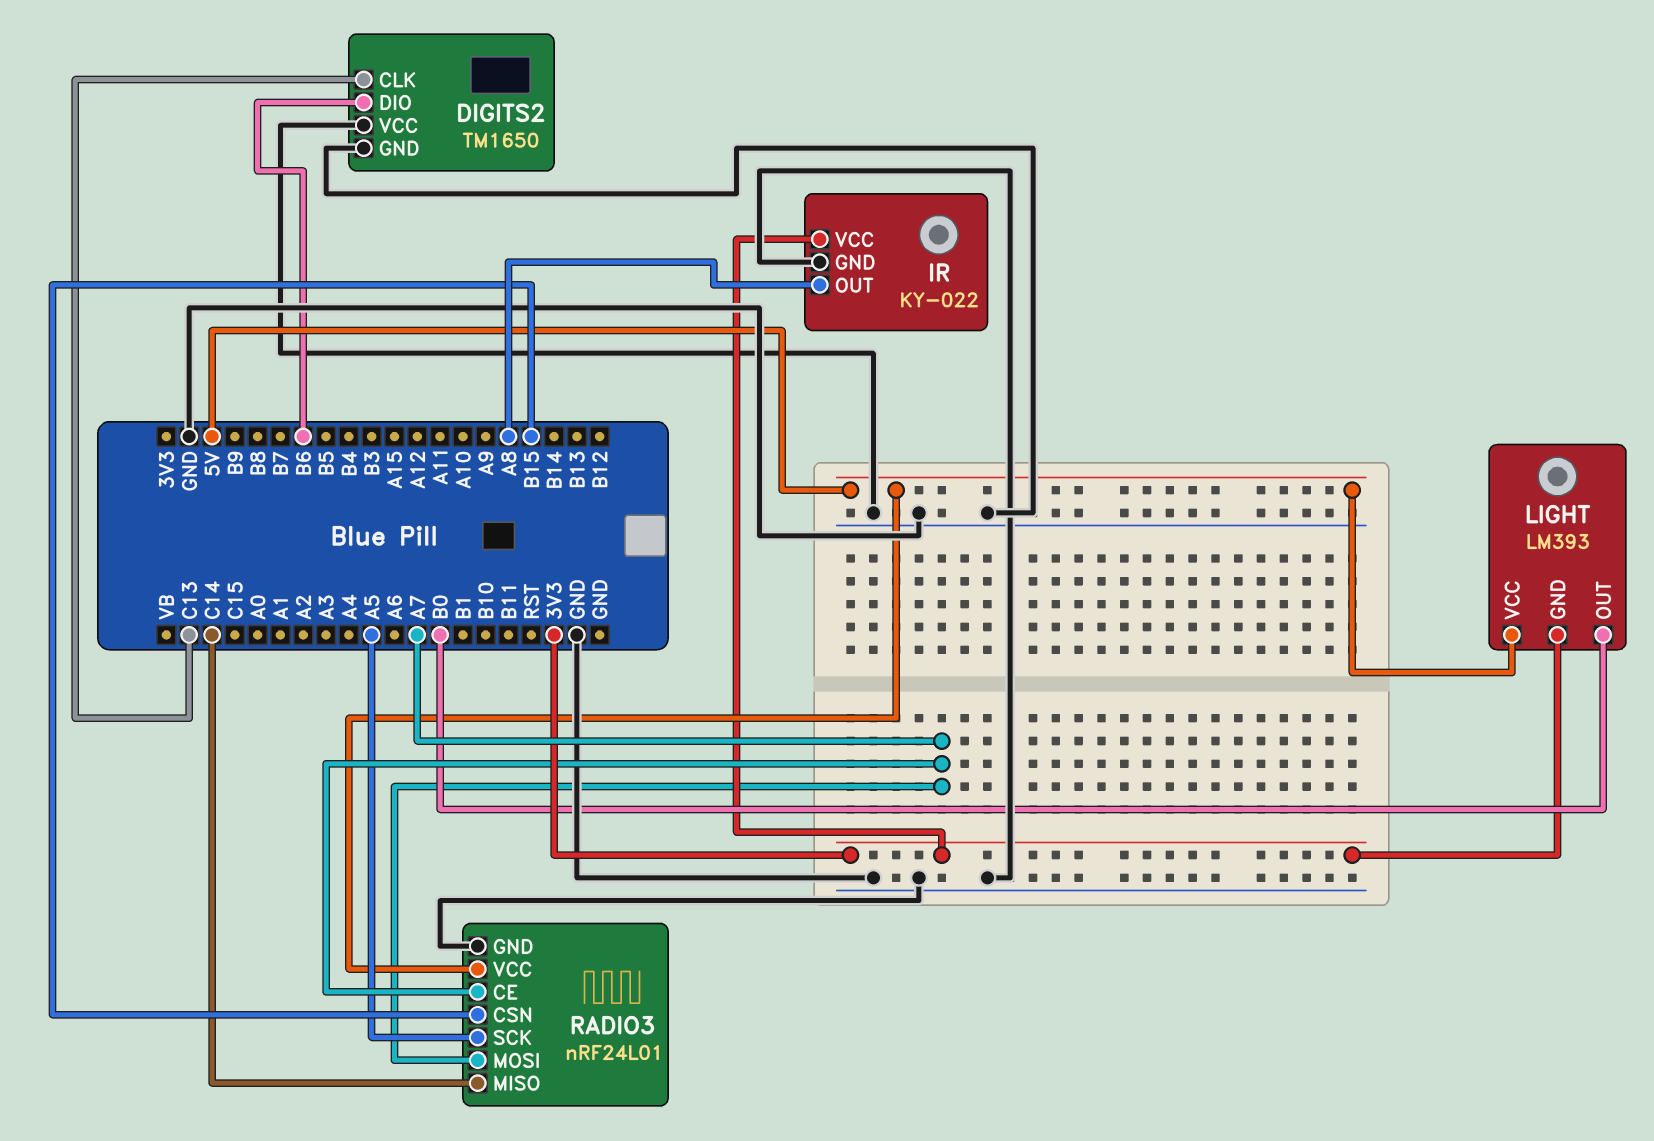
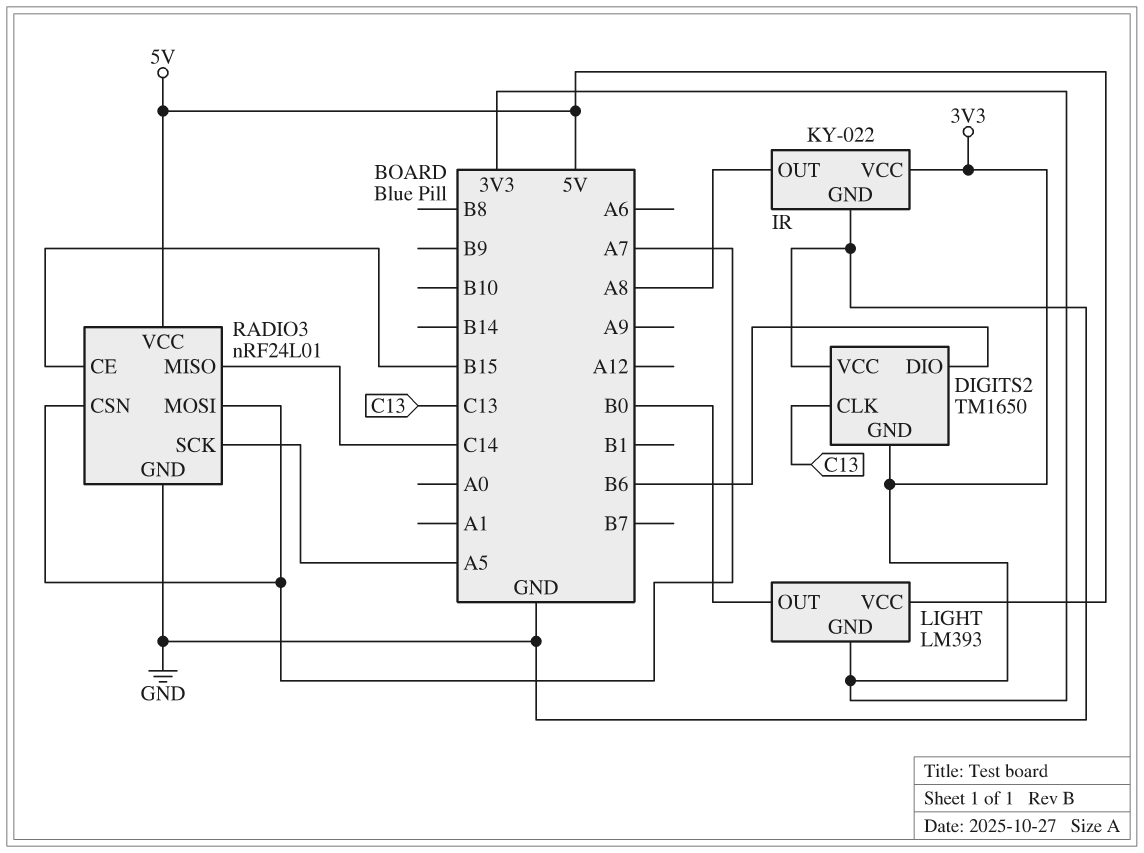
DIGITS2 pin GND: GND -> 3V3
RADIO3 pin CE: A7 -> B15
RADIO3 pin CSN: B15 -> A7

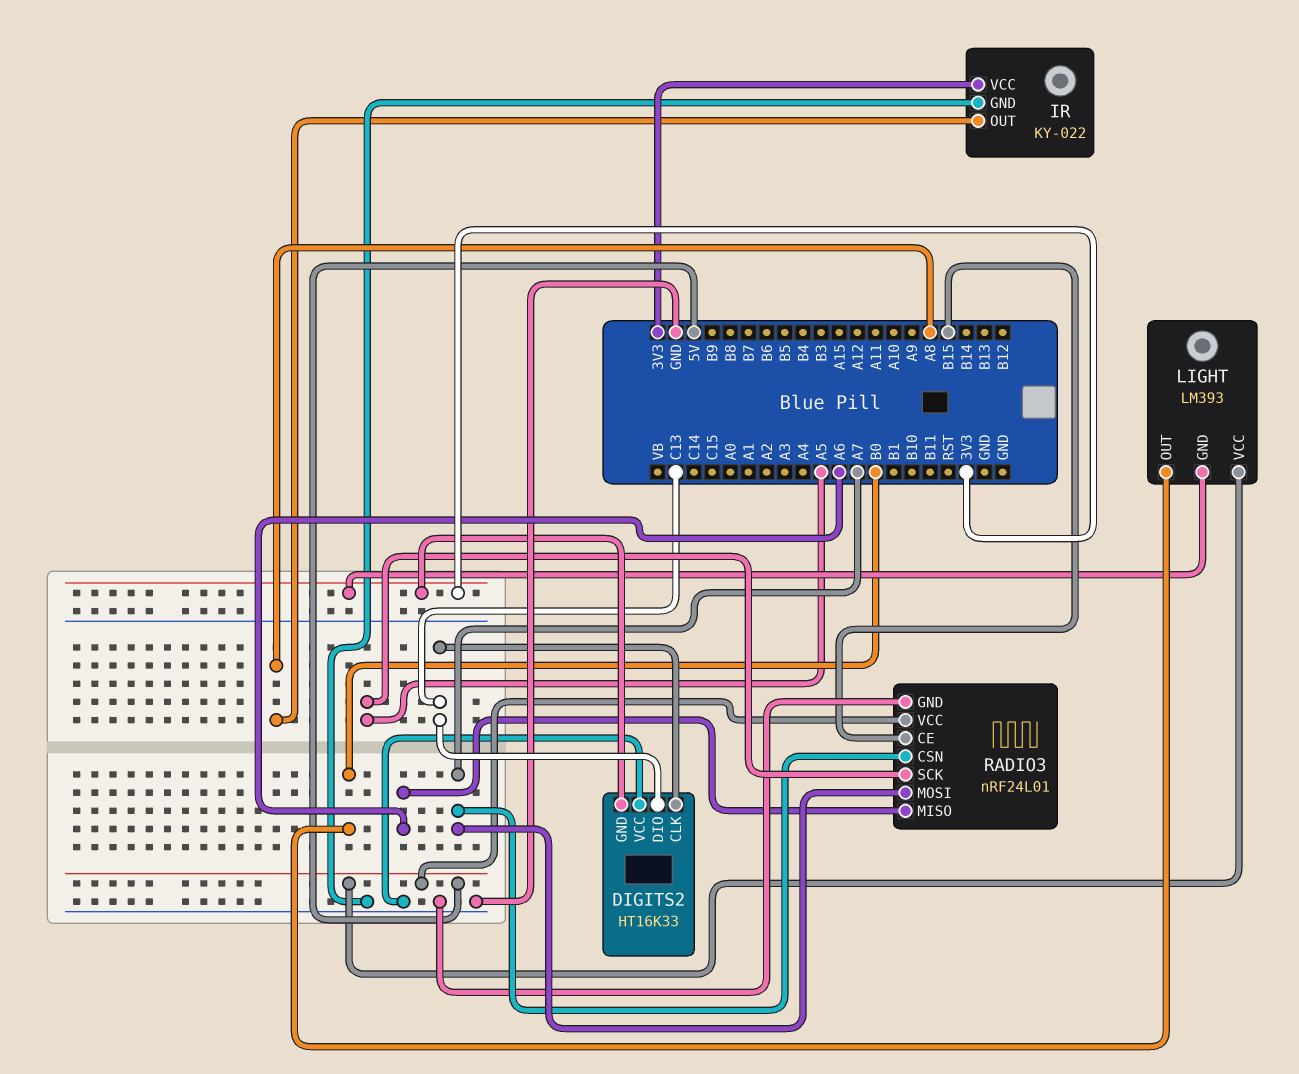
DIGITS2: TM1650 -> HT16K33
DIGITS2 pin DIO: B6 -> C13
RADIO3 pin MISO: C14 -> A6

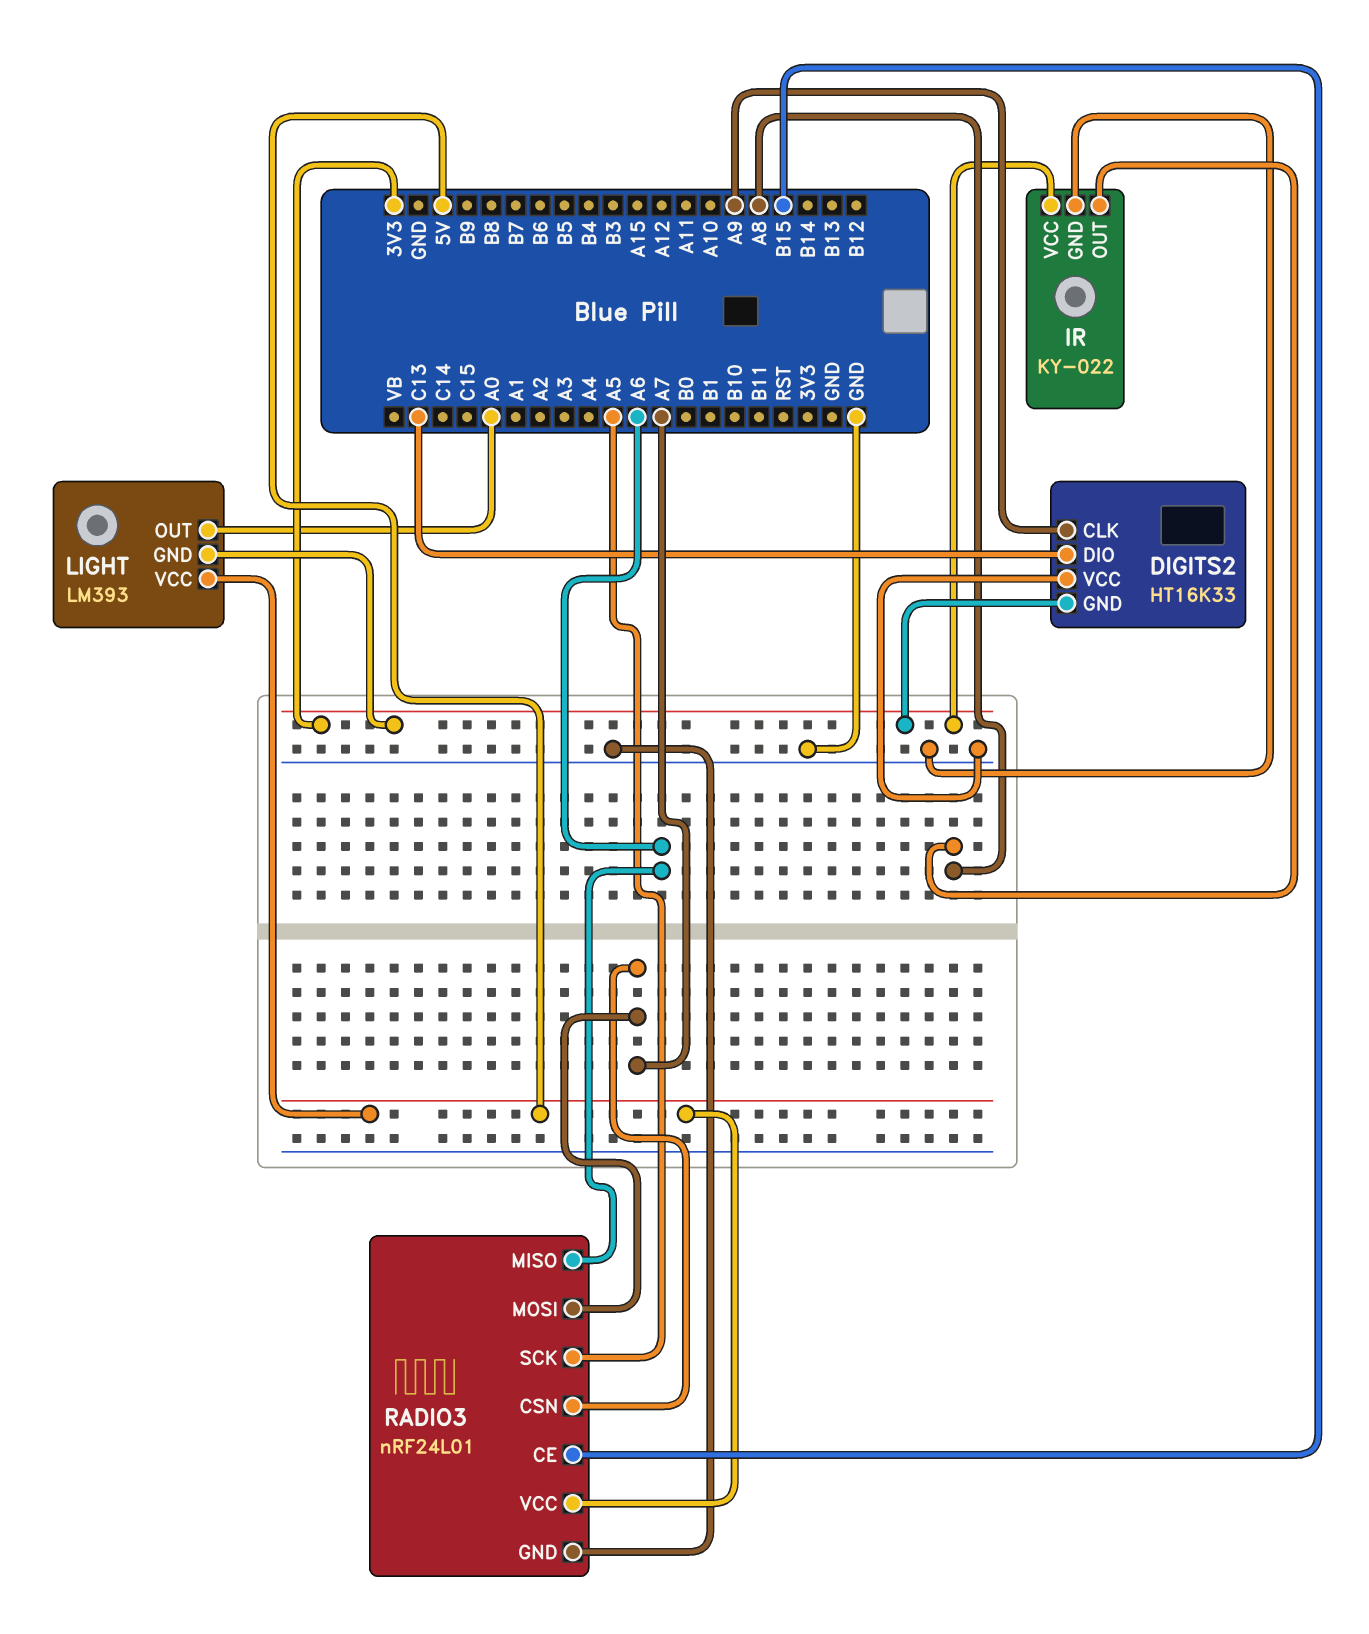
DIGITS2 pin CLK: C13 -> A9
LIGHT pin OUT: B0 -> A0

